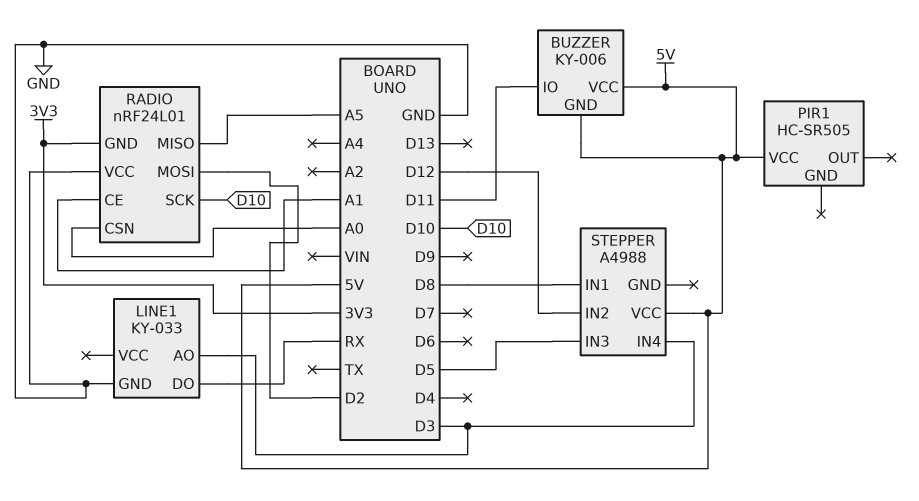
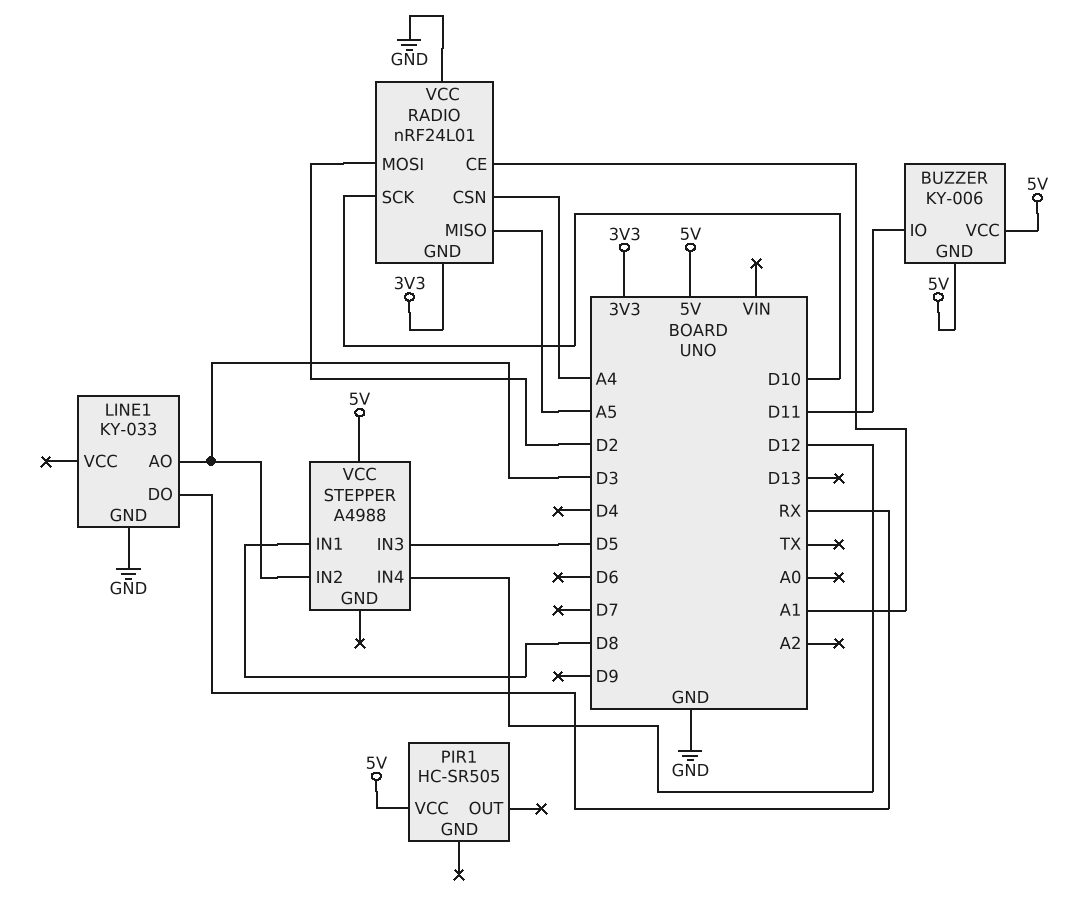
RADIO pin CSN: A0 -> A4
STEPPER pin IN2: D12 -> D3
STEPPER pin IN4: D3 -> D12

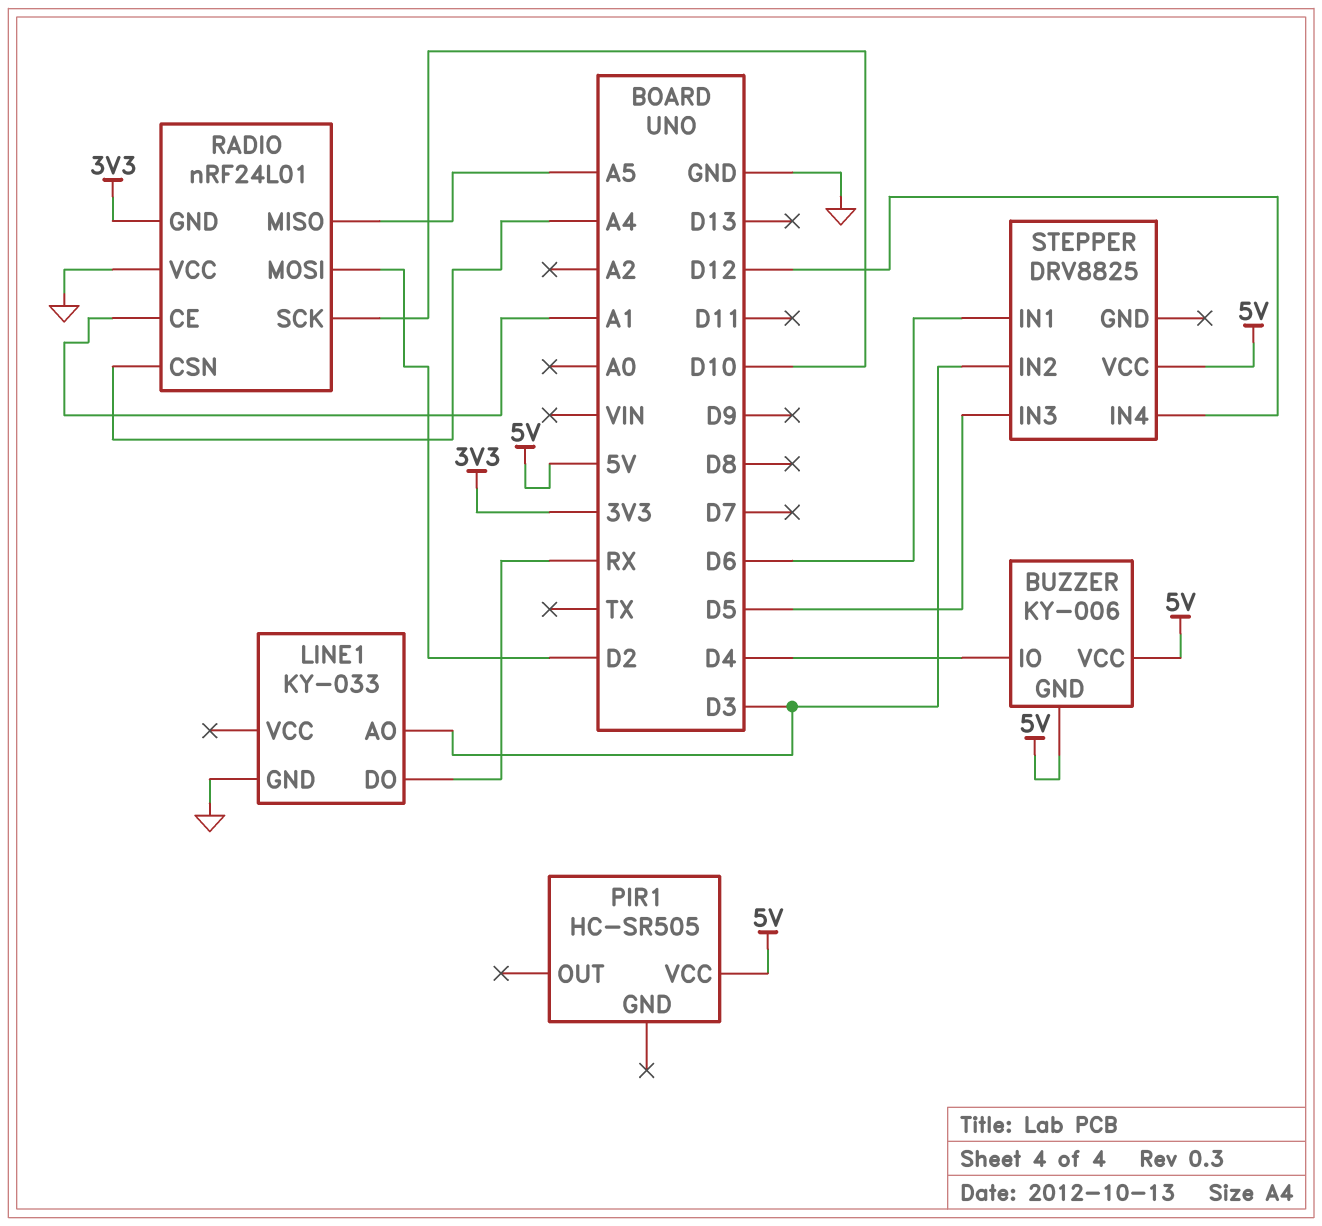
BUZZER pin IO: D11 -> D4
STEPPER: A4988 -> DRV8825
STEPPER pin IN1: D8 -> D6

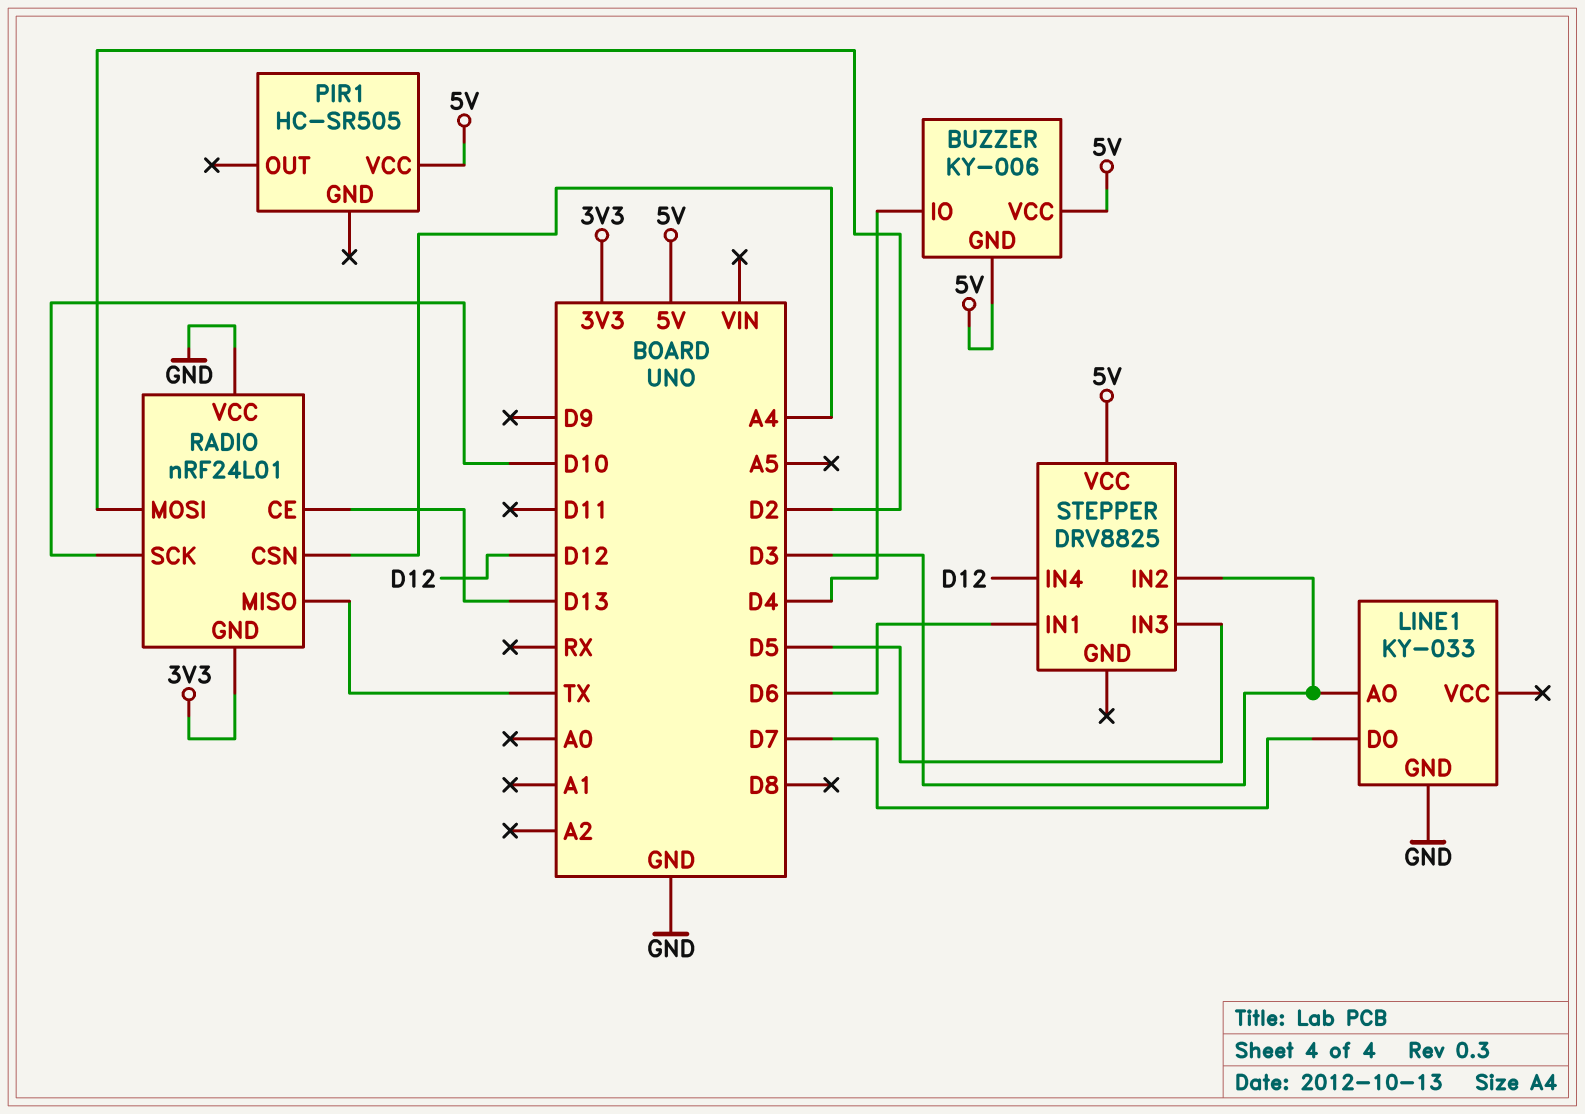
LINE1 pin DO: RX -> D7
RADIO pin CE: A1 -> D13
RADIO pin MISO: A5 -> TX

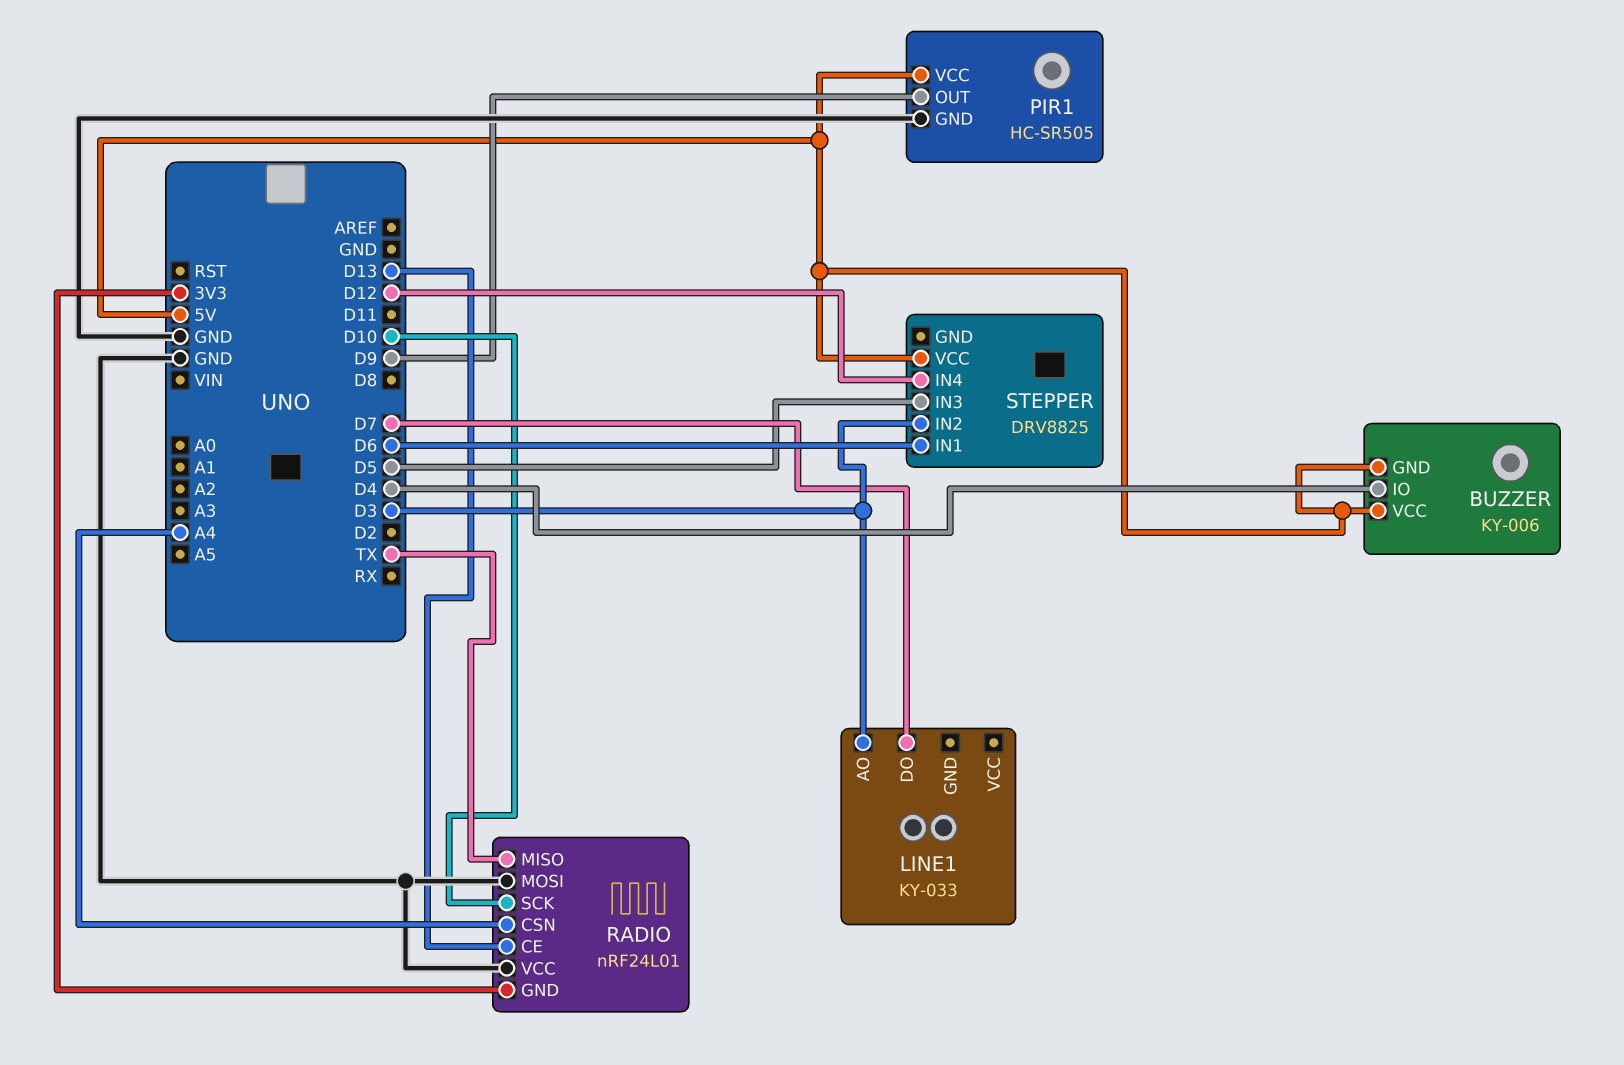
LINE1 pin GND: GND -> none
PIR1 pin GND: none -> GND
PIR1 pin OUT: none -> D9
RADIO pin MOSI: D2 -> GND

